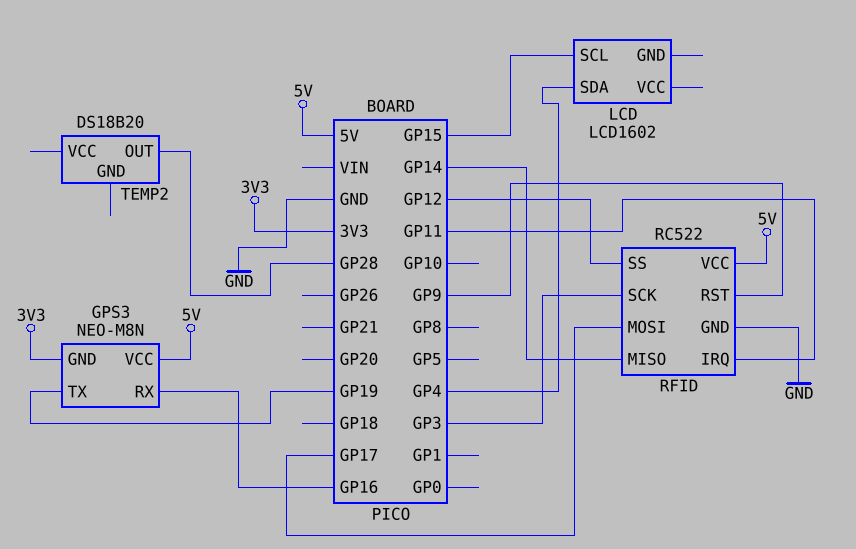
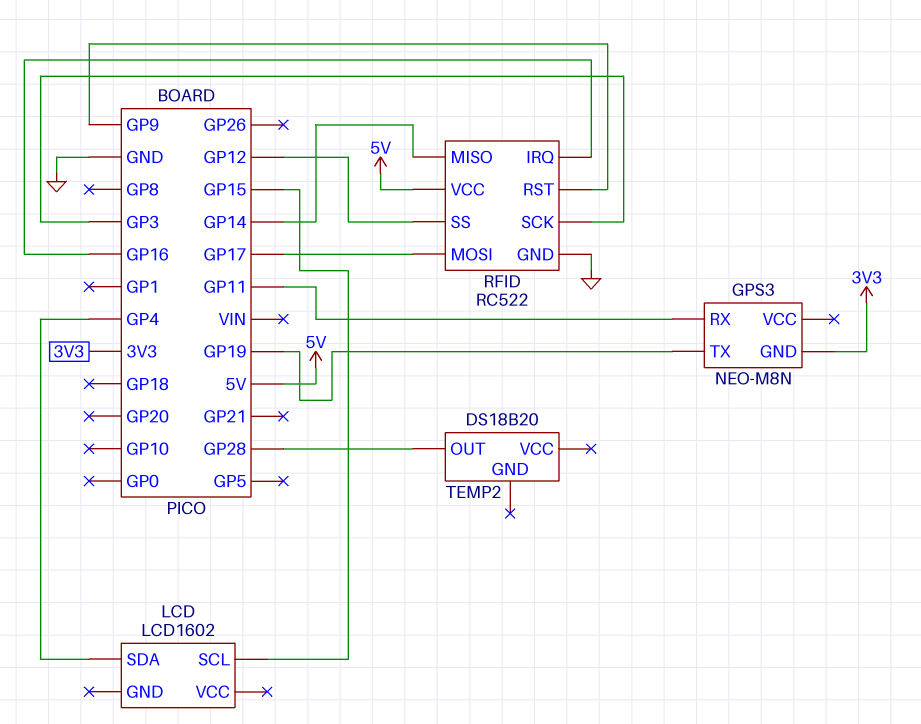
GPS3 pin RX: GP16 -> GP11
GPS3 pin VCC: 5V -> none
RFID pin IRQ: GP11 -> GP16

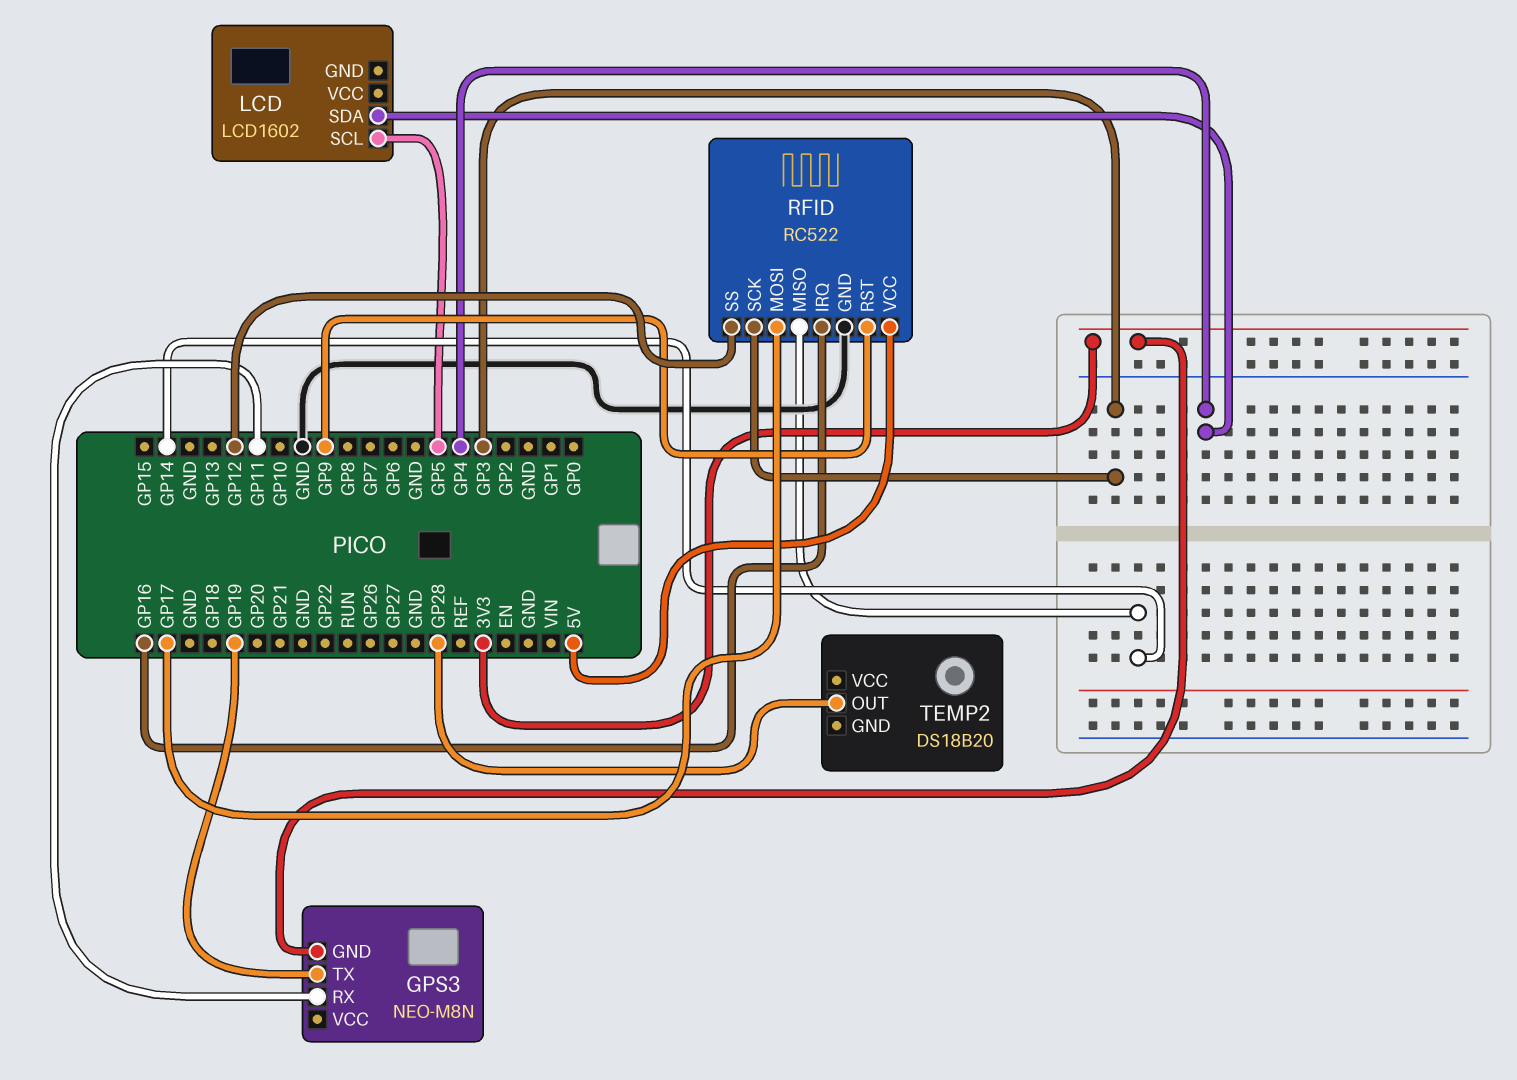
LCD pin SCL: GP15 -> GP5

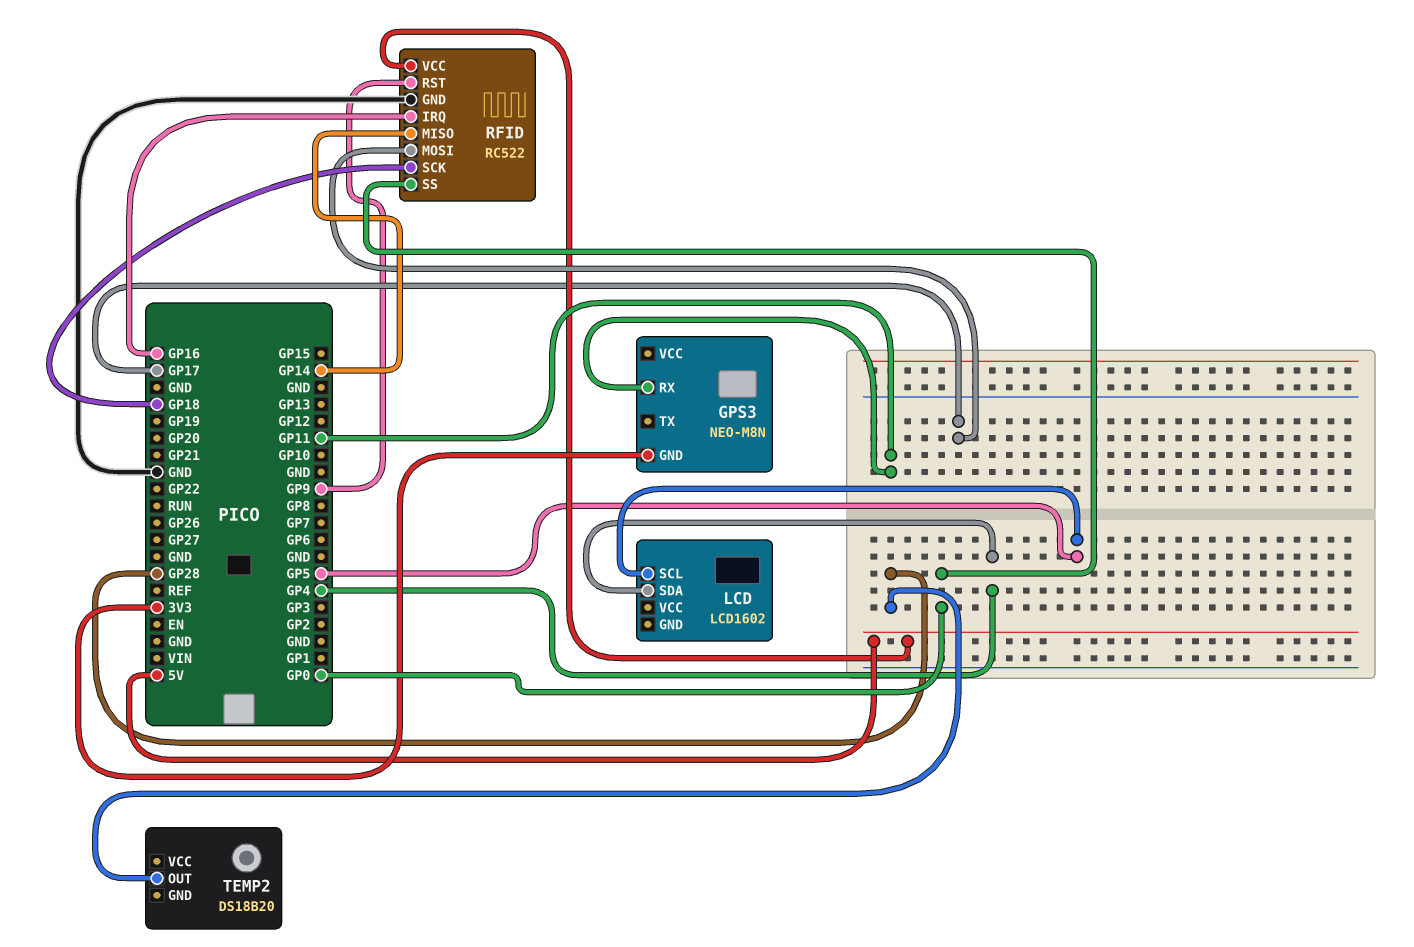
GPS3 pin TX: GP19 -> none
RFID pin SCK: GP3 -> GP18
RFID pin SS: GP12 -> GP0

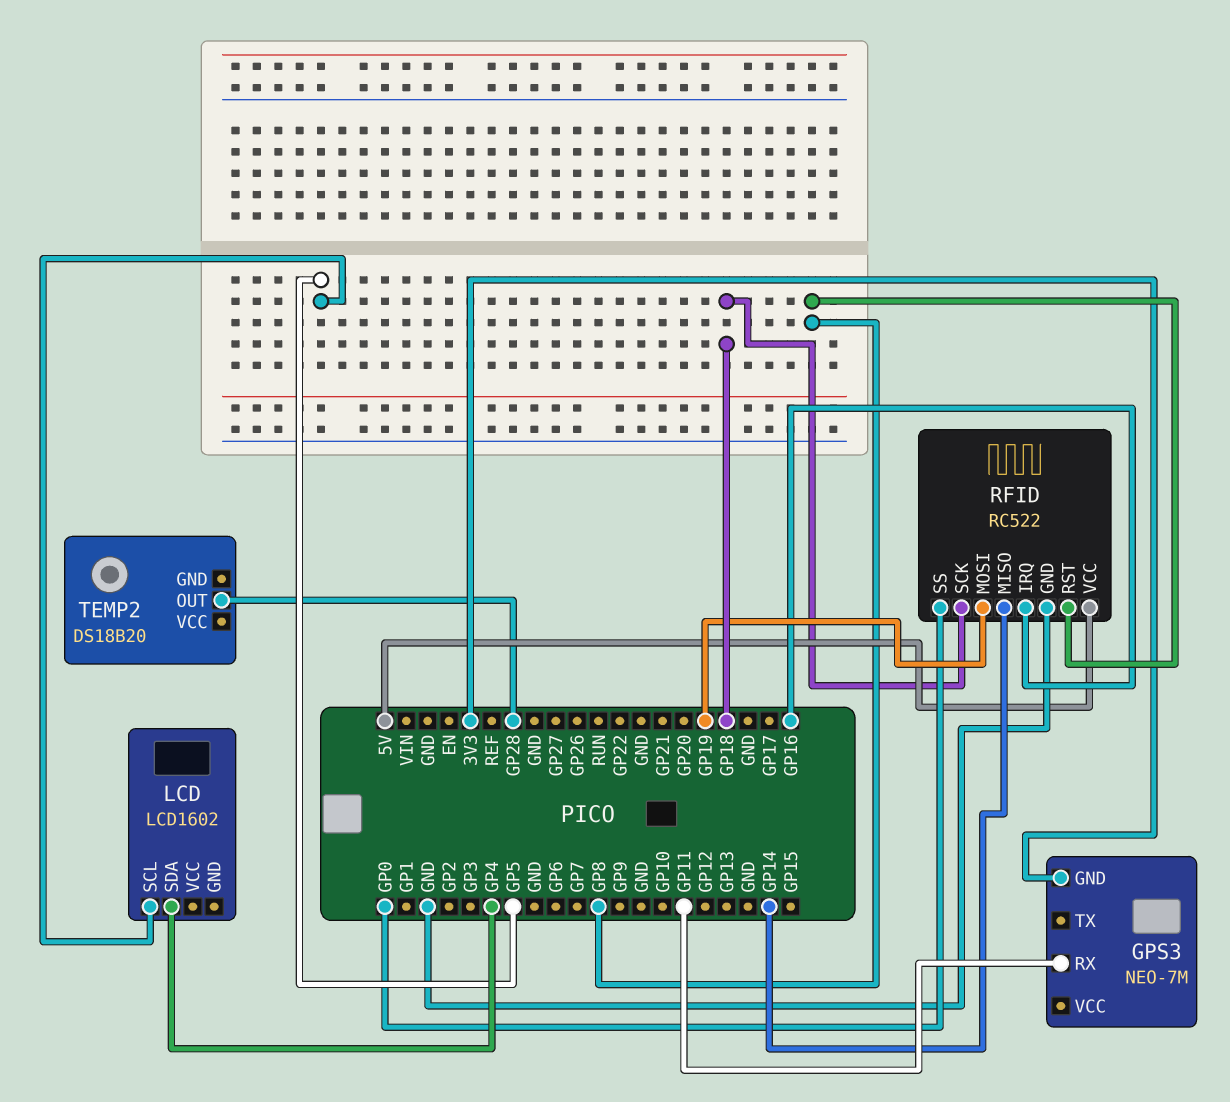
GPS3: NEO-M8N -> NEO-7M
RFID pin MOSI: GP17 -> GP19
RFID pin RST: GP9 -> GP8

